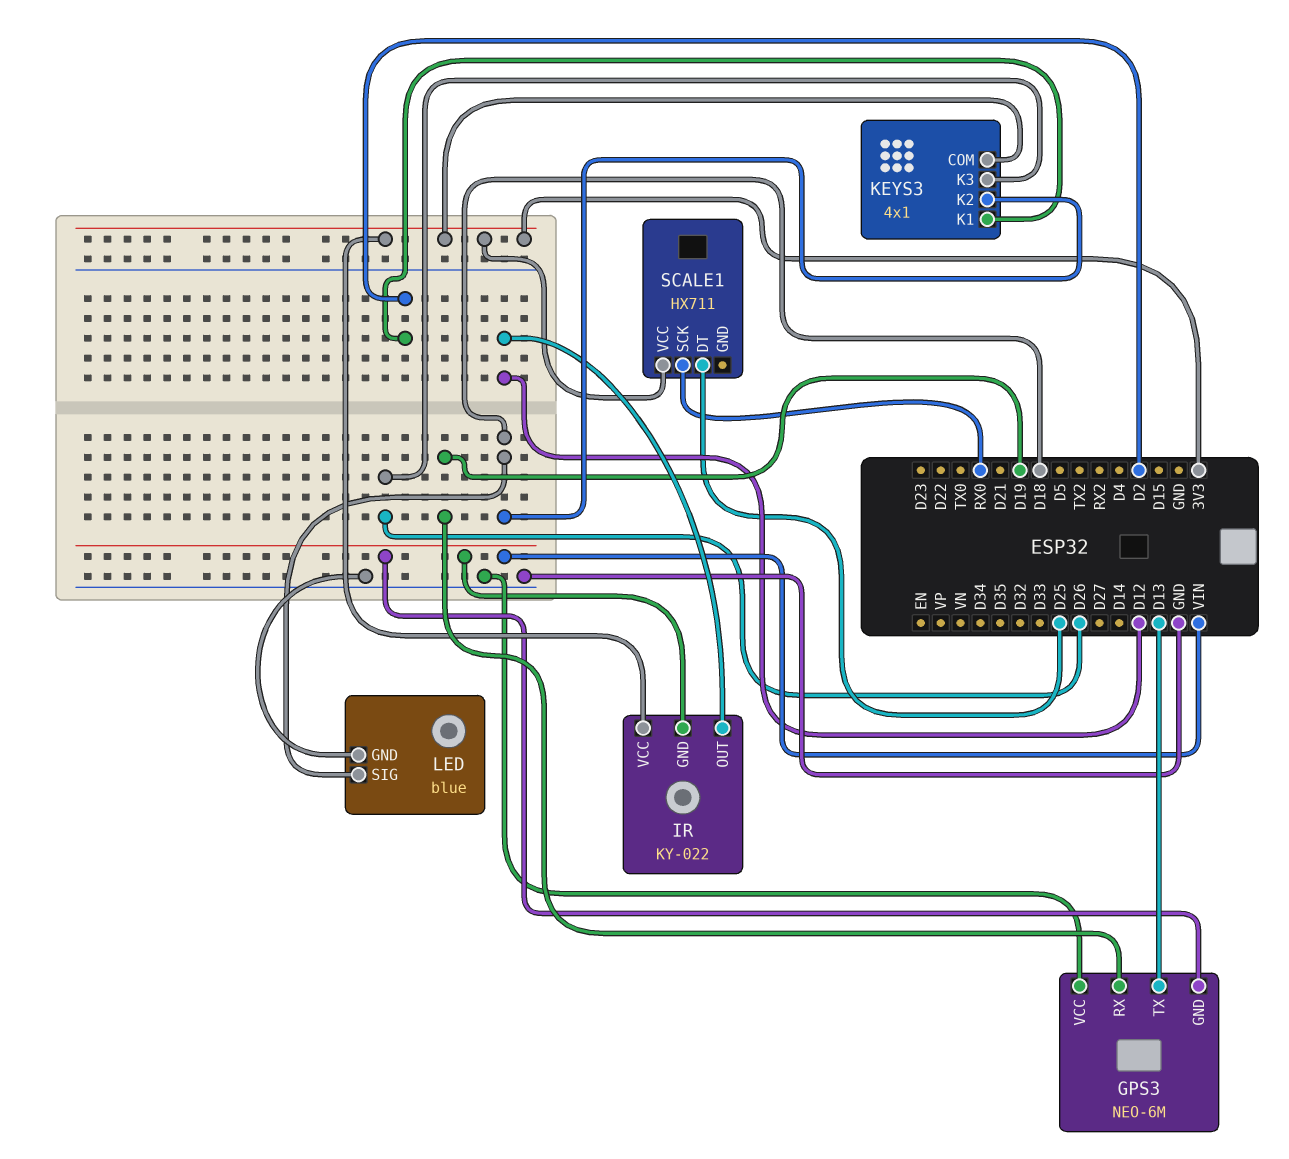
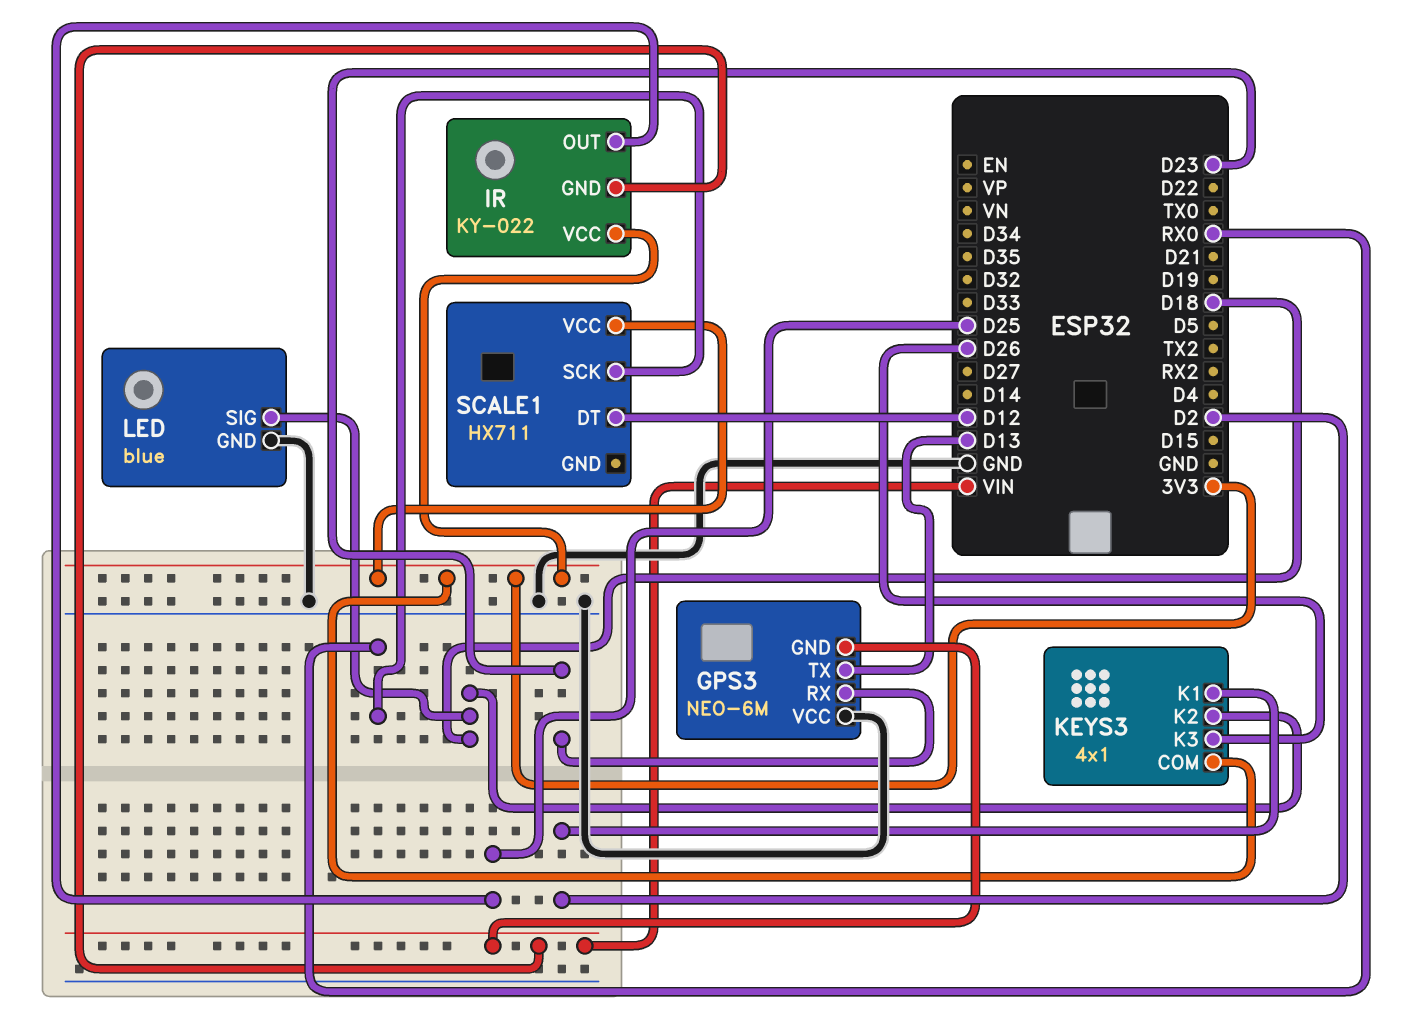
GPS3 pin RX: D19 -> D23
IR pin OUT: D12 -> D25
SCALE1 pin DT: D25 -> D12

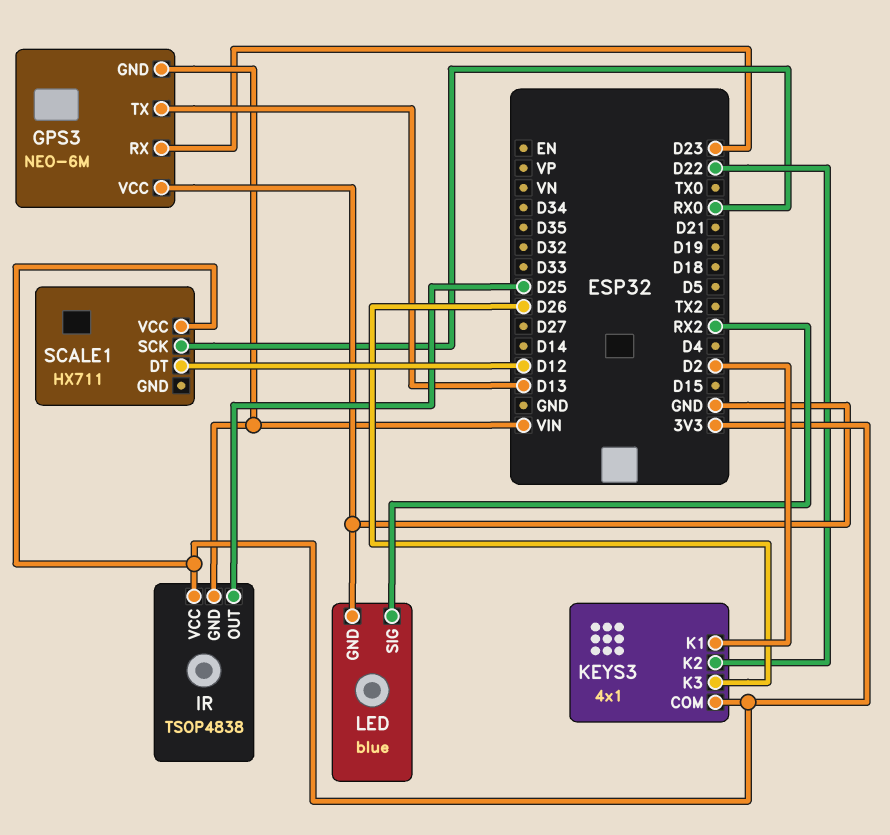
IR: KY-022 -> TSOP4838
KEYS3 pin K2: D18 -> D22
LED pin SIG: D18 -> RX2

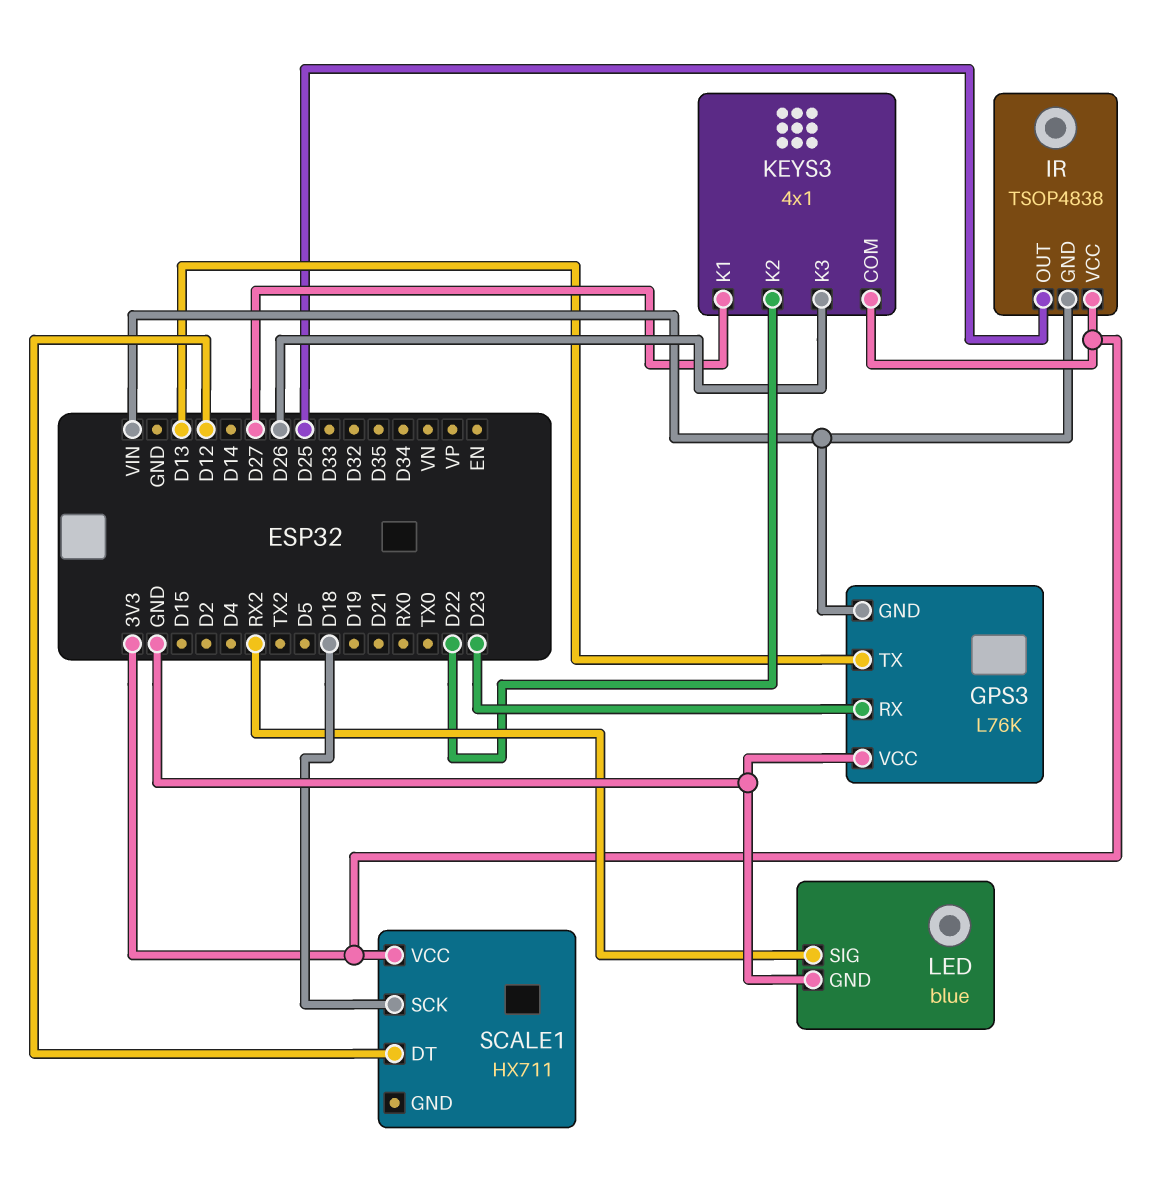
GPS3: NEO-6M -> L76K
KEYS3 pin K1: D2 -> D27
SCALE1 pin SCK: RX0 -> D18

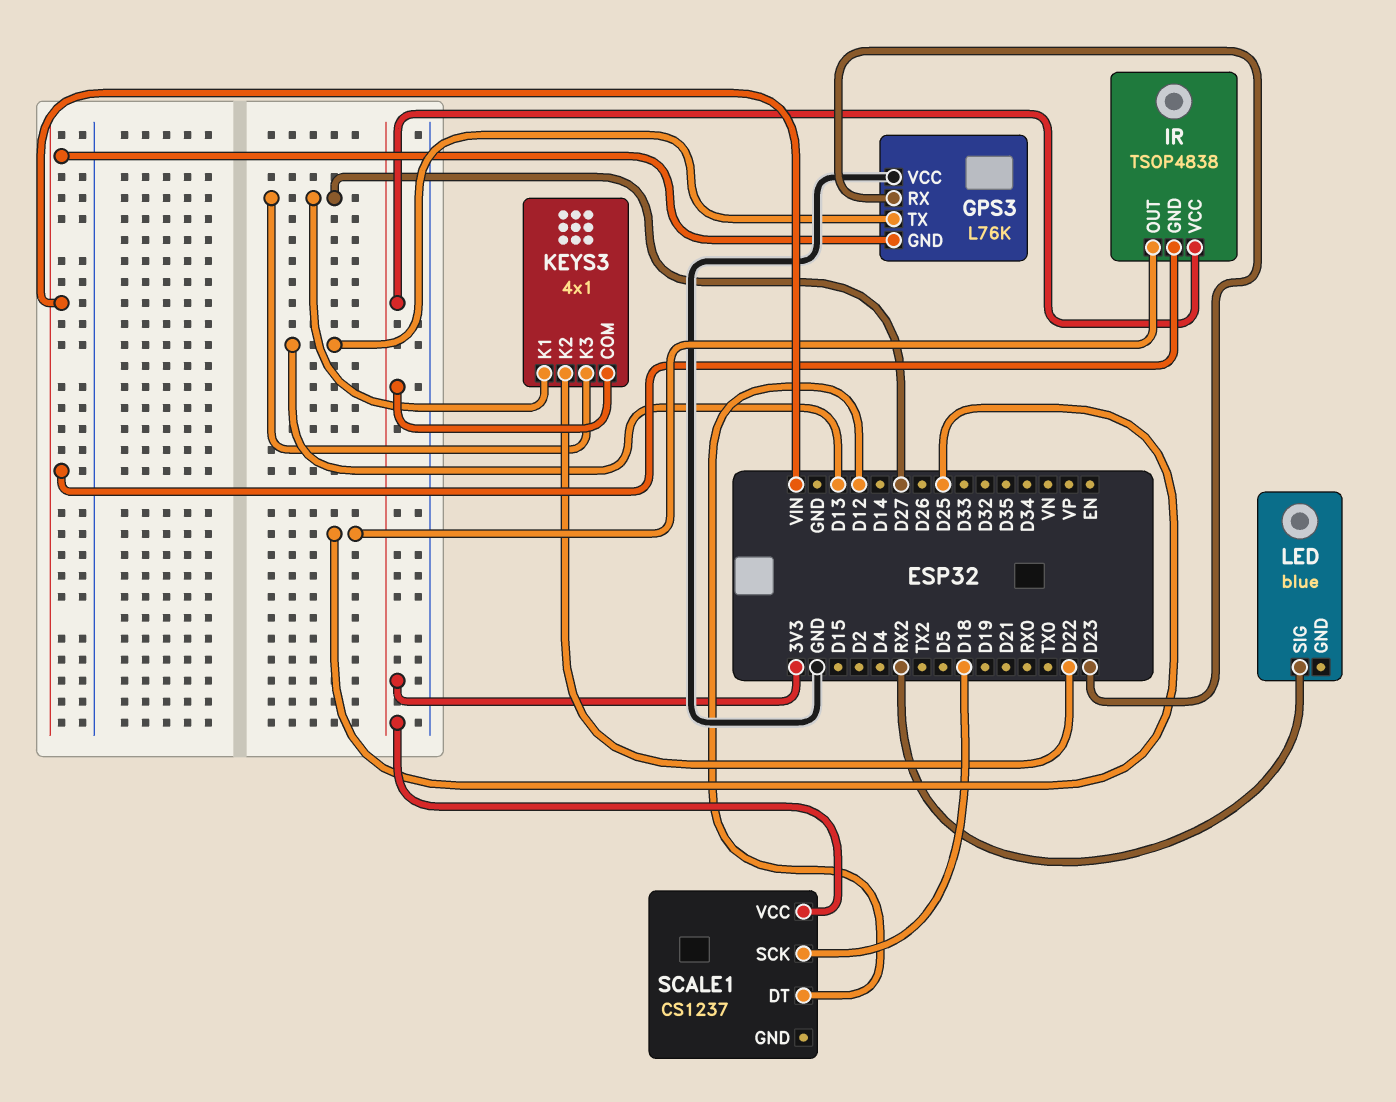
KEYS3 pin K3: D26 -> D27
LED pin GND: GND -> none
SCALE1: HX711 -> CS1237

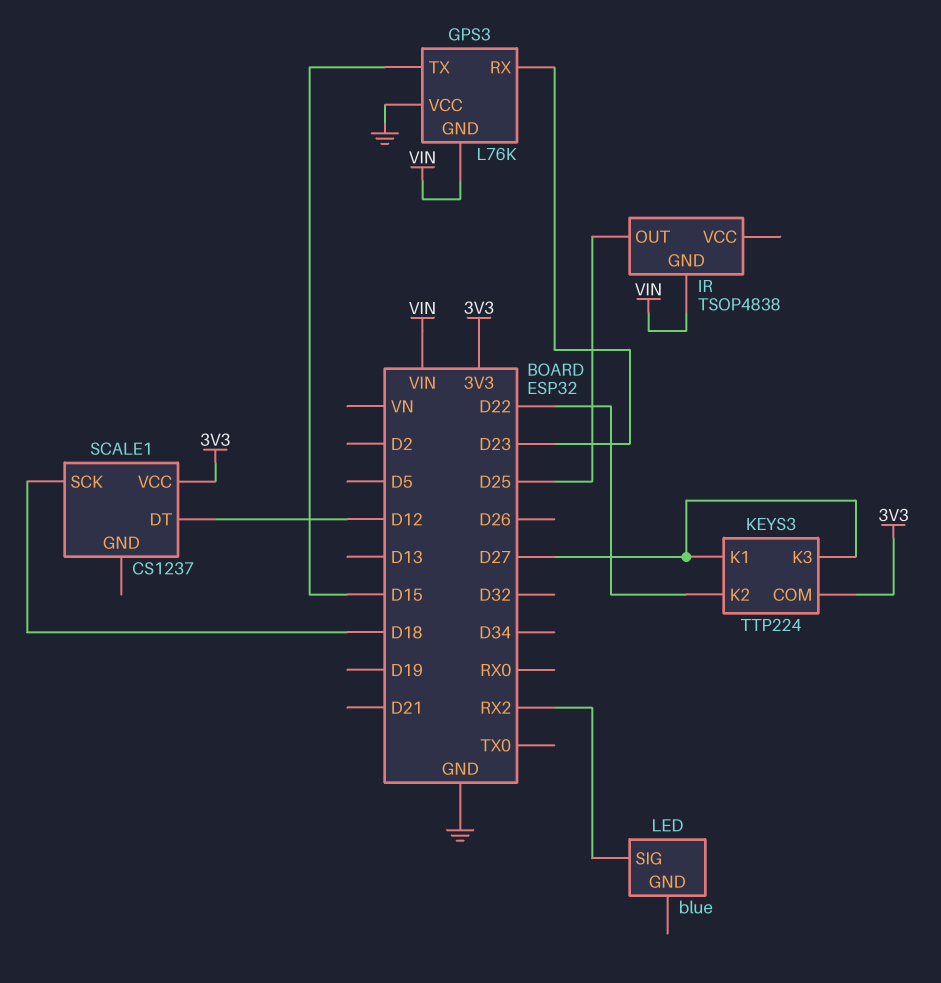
GPS3 pin TX: D13 -> D15
IR pin VCC: 3V3 -> none
KEYS3: 4x1 -> TTP224

